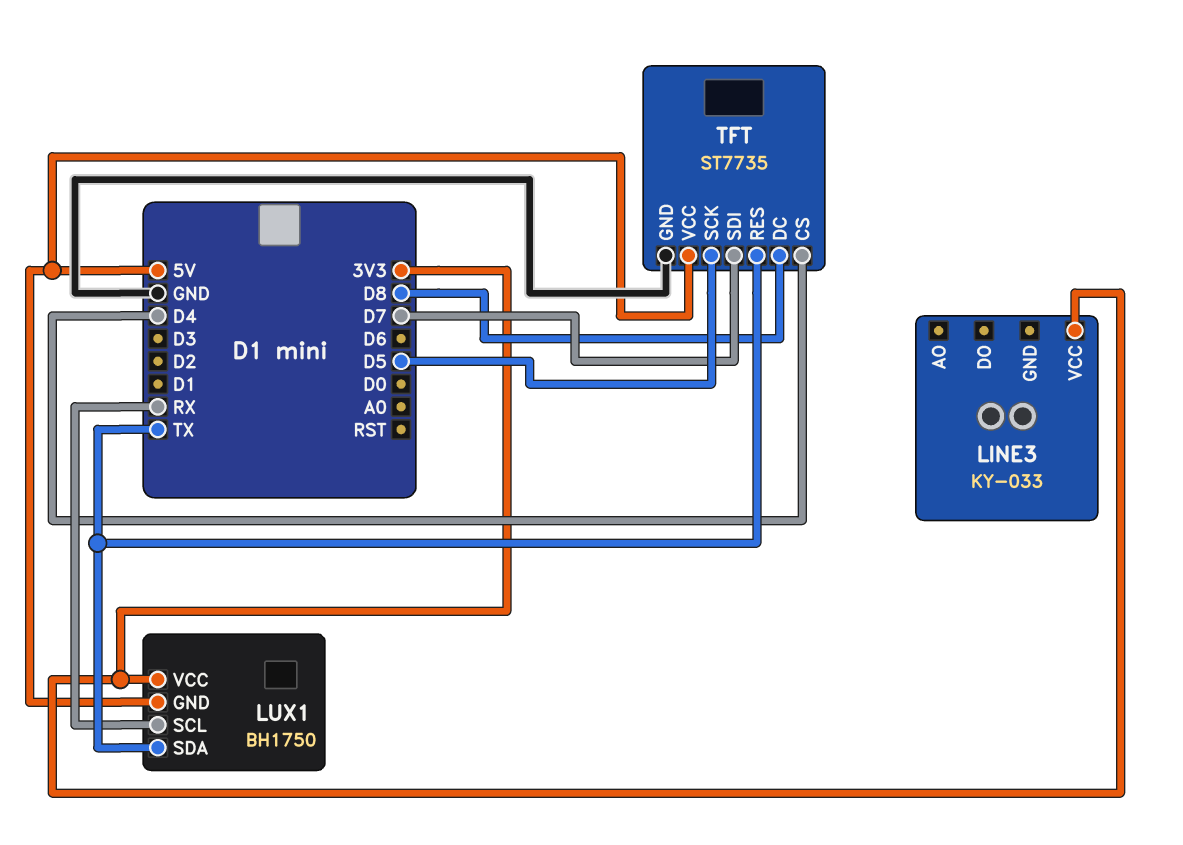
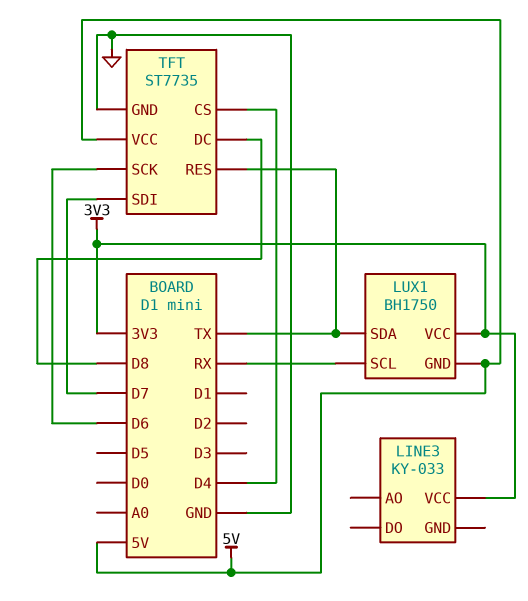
TFT pin SCK: D5 -> D6

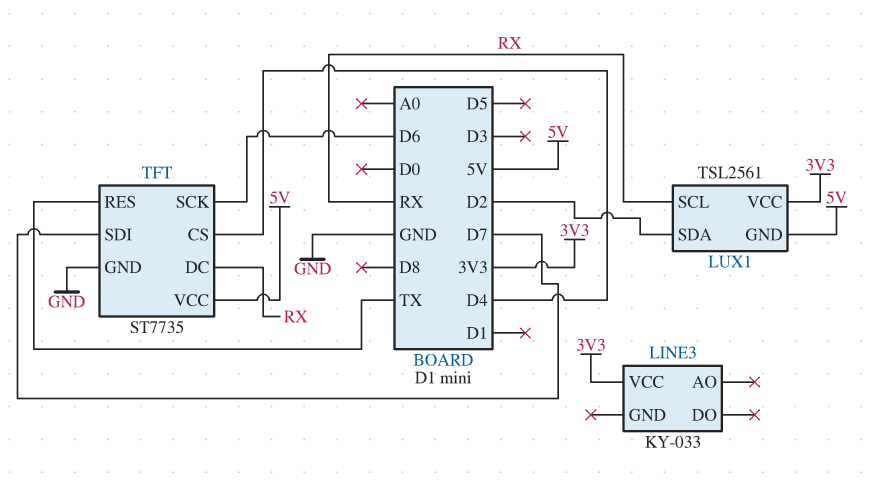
LUX1: BH1750 -> TSL2561
LUX1 pin SDA: TX -> D2
TFT pin DC: D8 -> RX

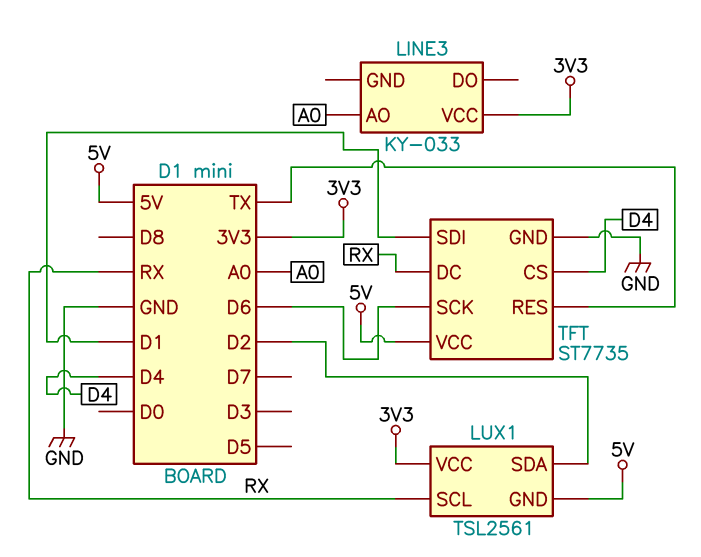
LINE3 pin AO: none -> A0
TFT pin SDI: D7 -> D1

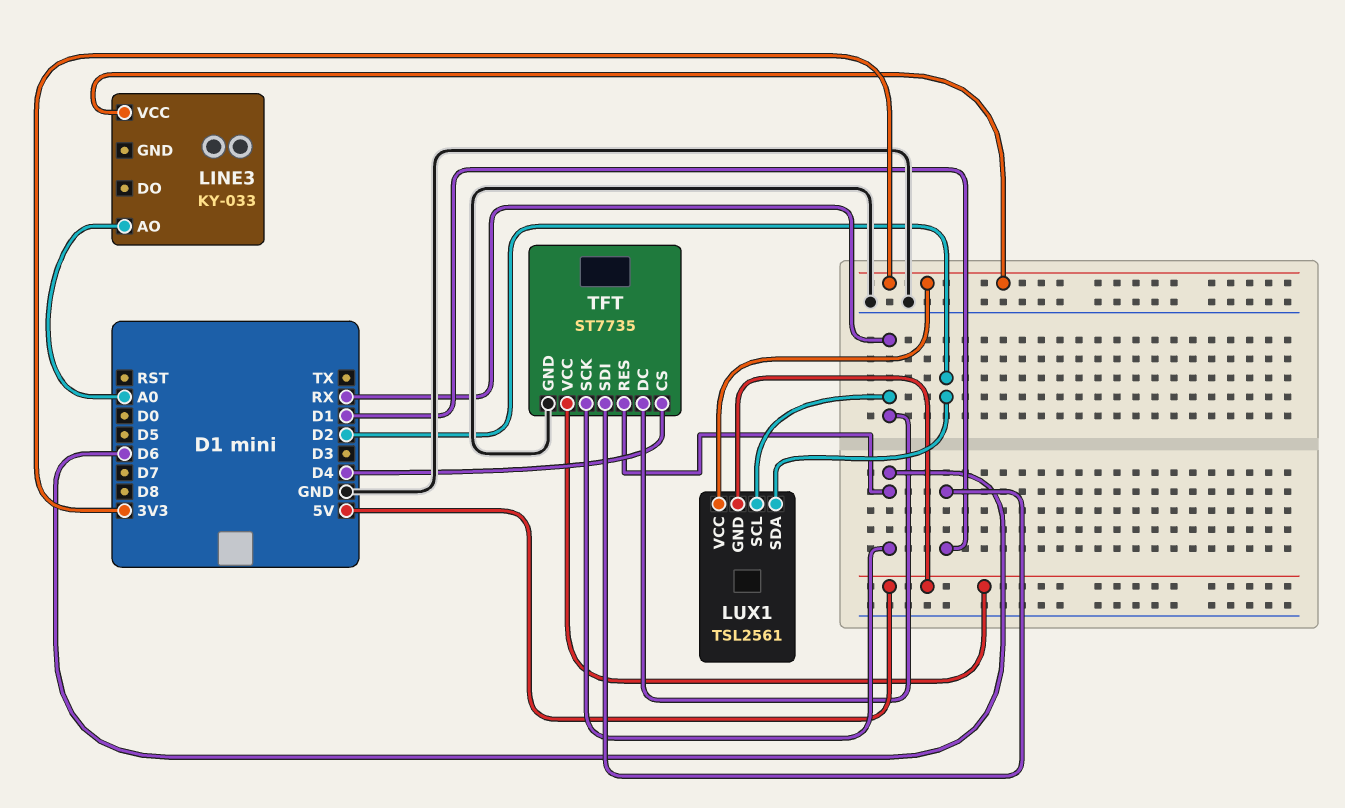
TFT pin RES: TX -> D6

